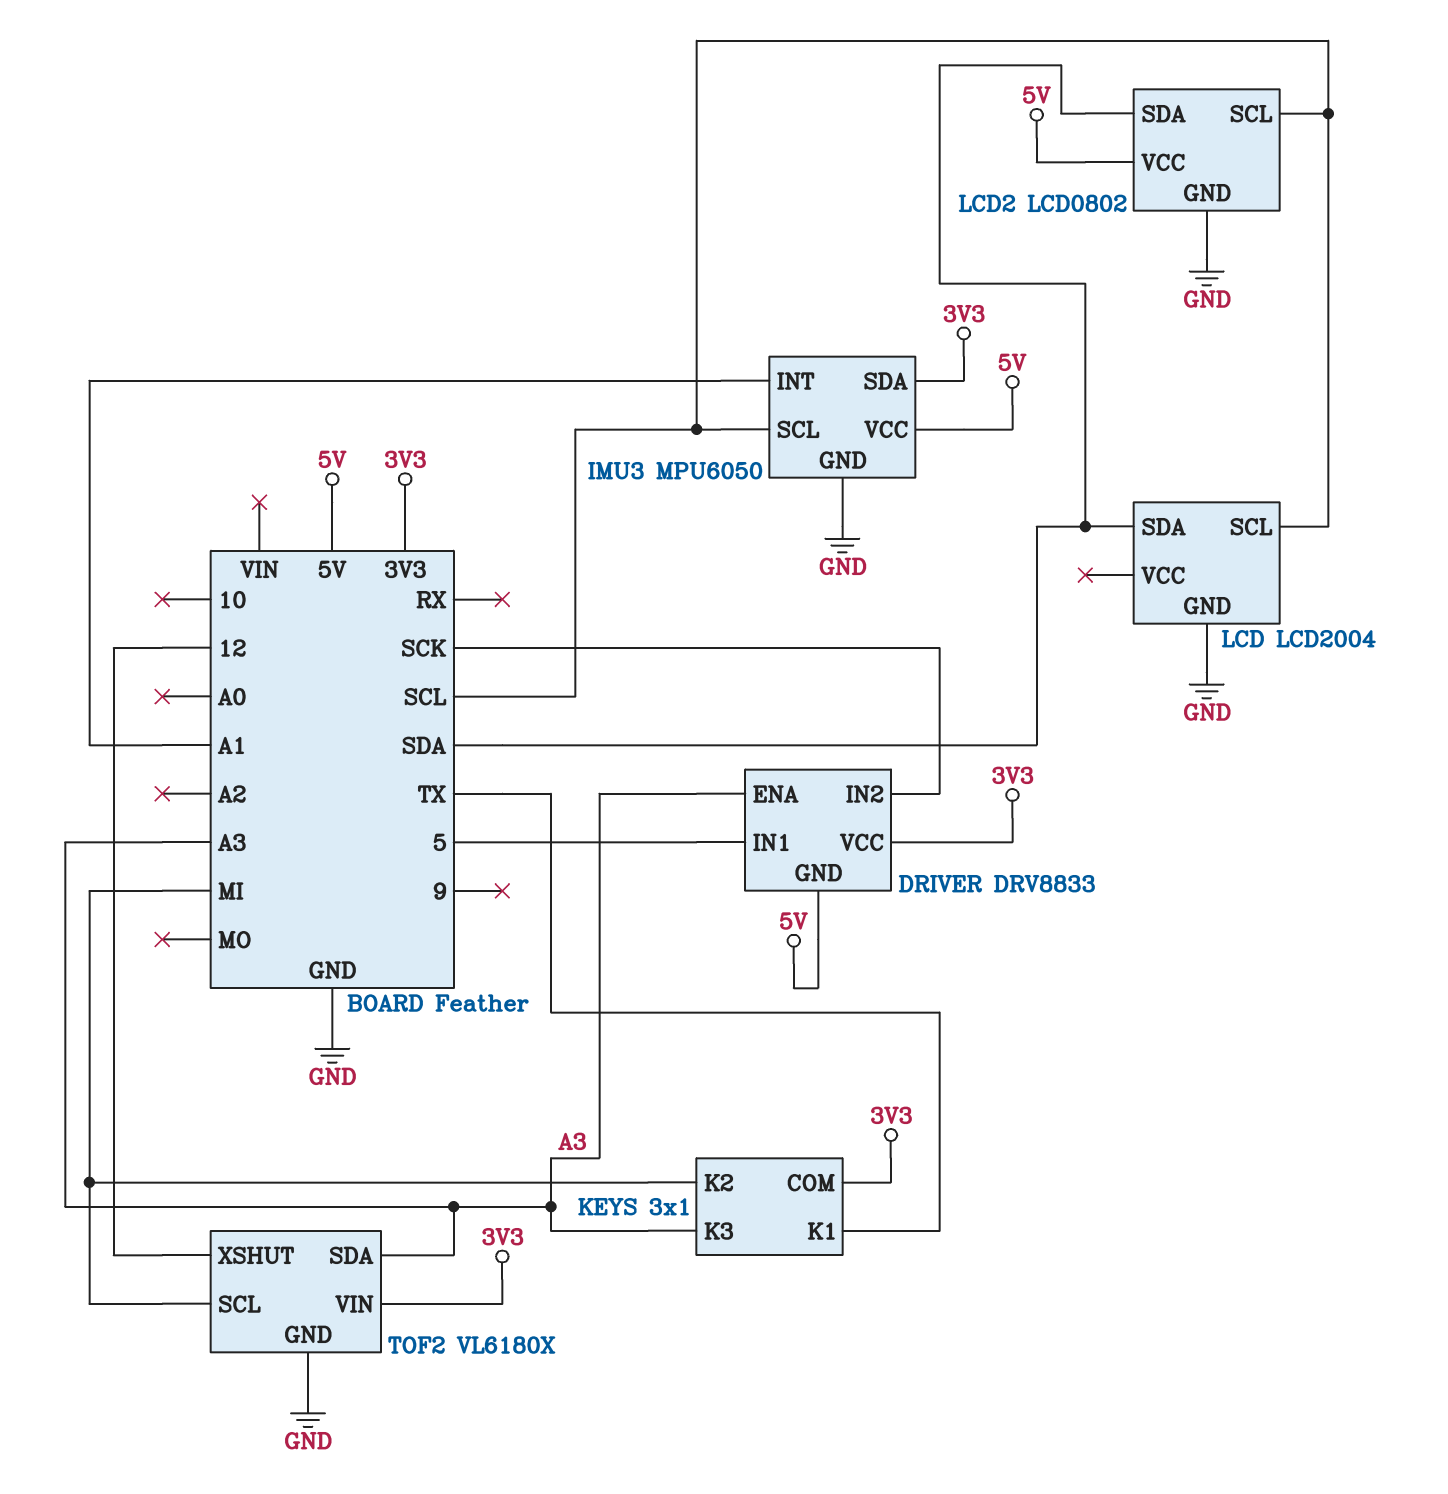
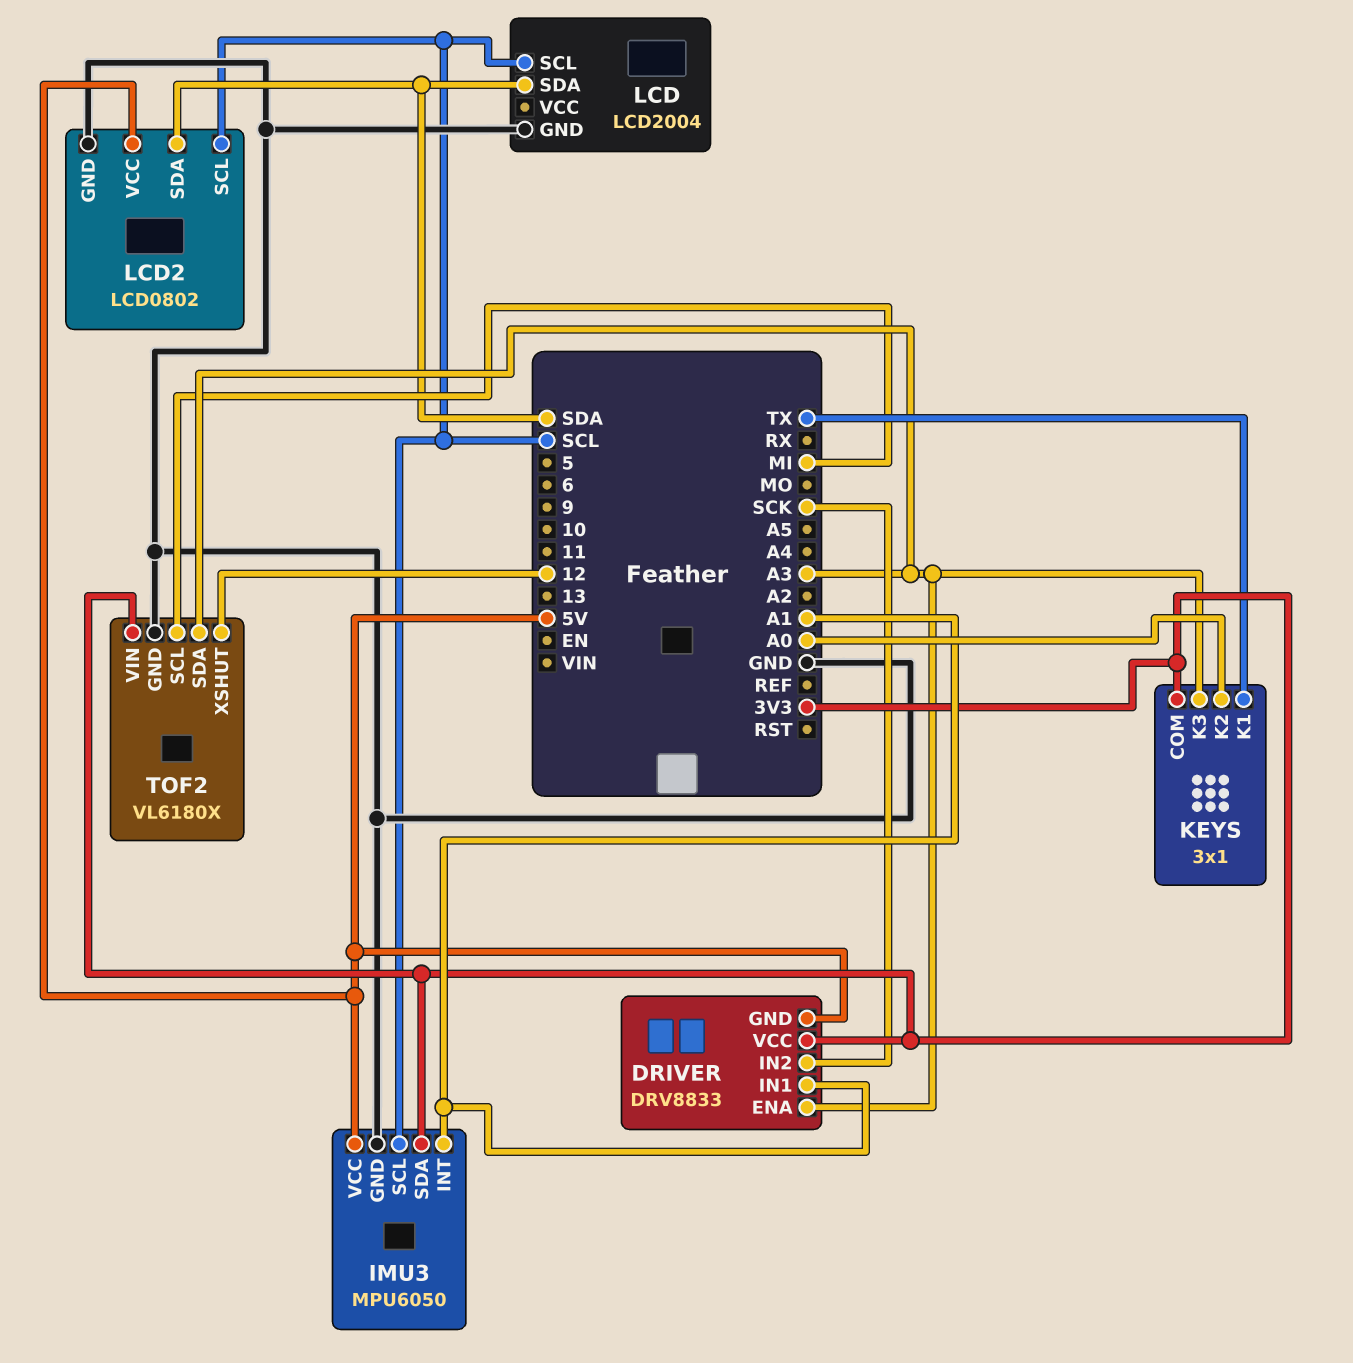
DRIVER pin IN1: 5 -> A1
KEYS pin K2: MI -> A0

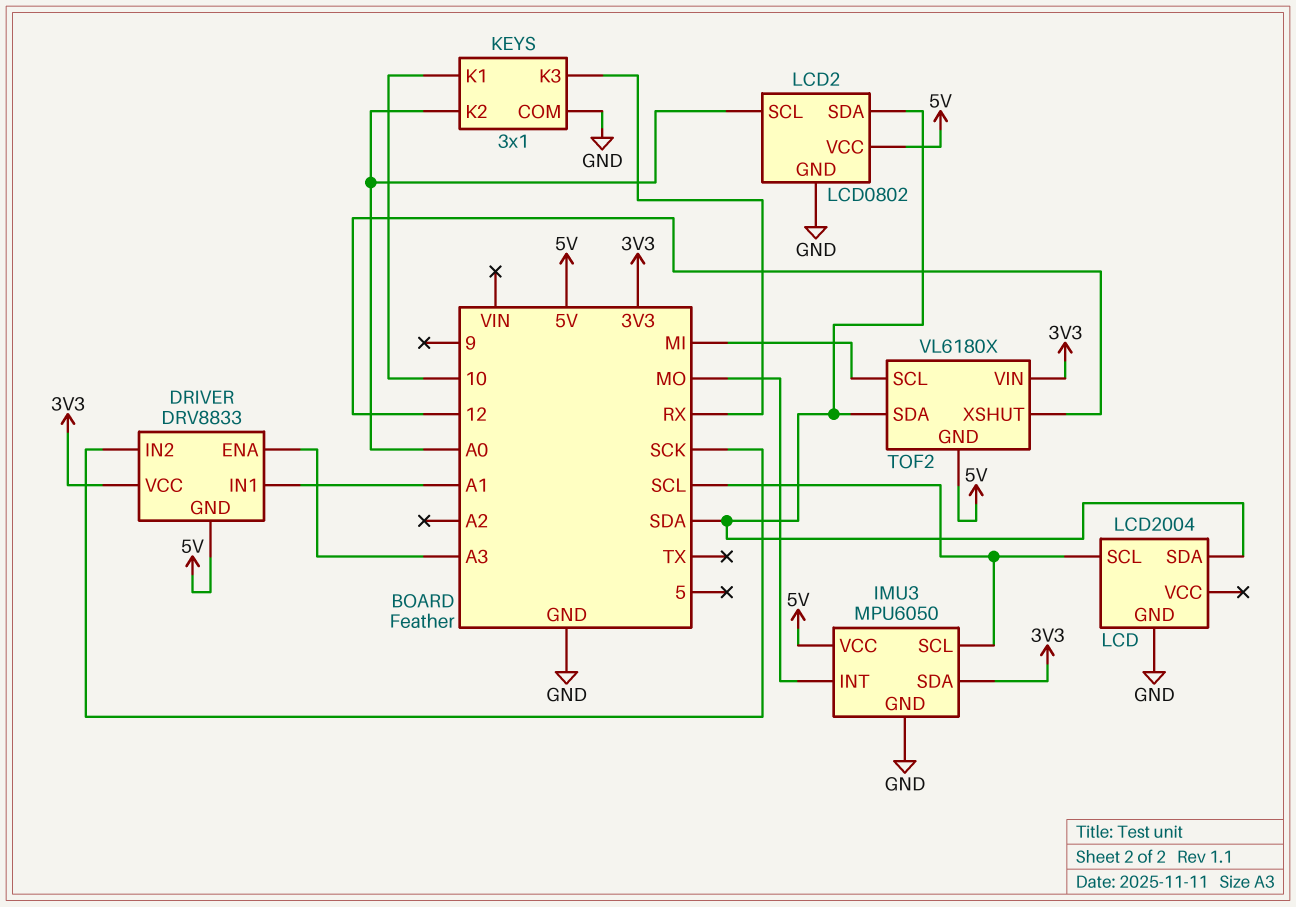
IMU3 pin INT: A1 -> MO
KEYS pin COM: 3V3 -> GND
KEYS pin K1: TX -> 10
KEYS pin K3: A3 -> RX
LCD2 pin SCL: SCL -> A0
TOF2 pin GND: GND -> 5V
TOF2 pin SDA: A3 -> SDA

